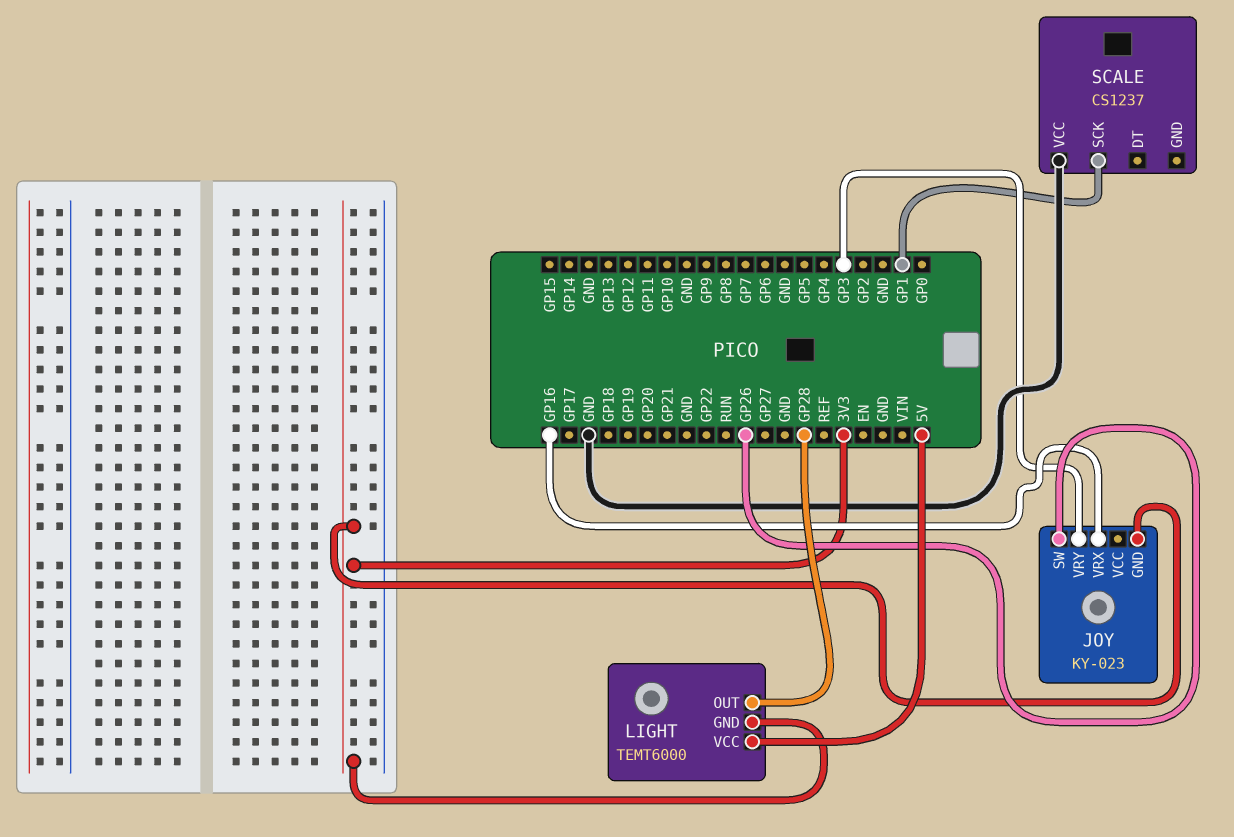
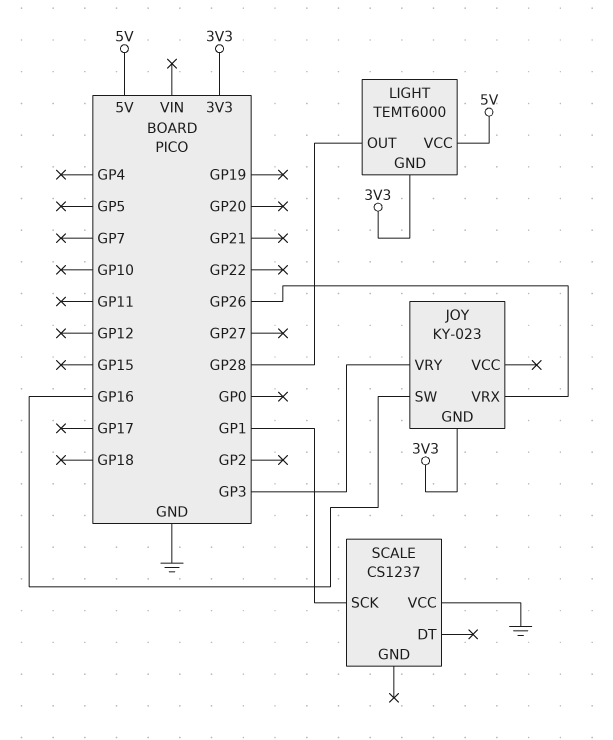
JOY pin SW: GP26 -> GP16
JOY pin VRX: GP16 -> GP26

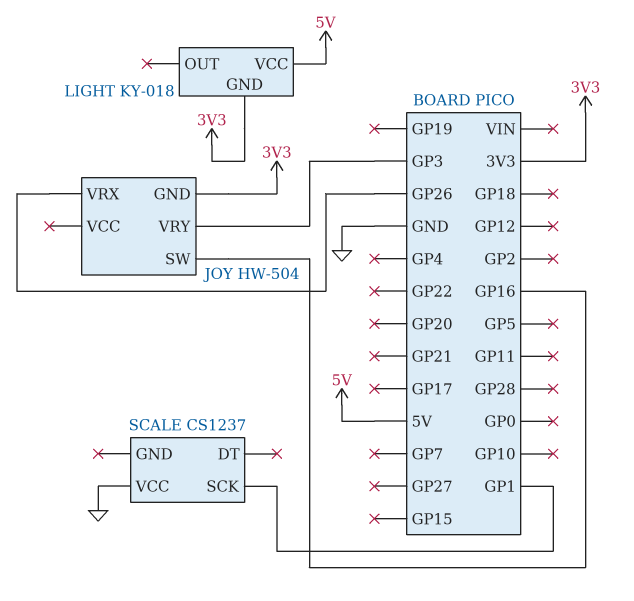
JOY: KY-023 -> HW-504
LIGHT: TEMT6000 -> KY-018
LIGHT pin OUT: GP28 -> none

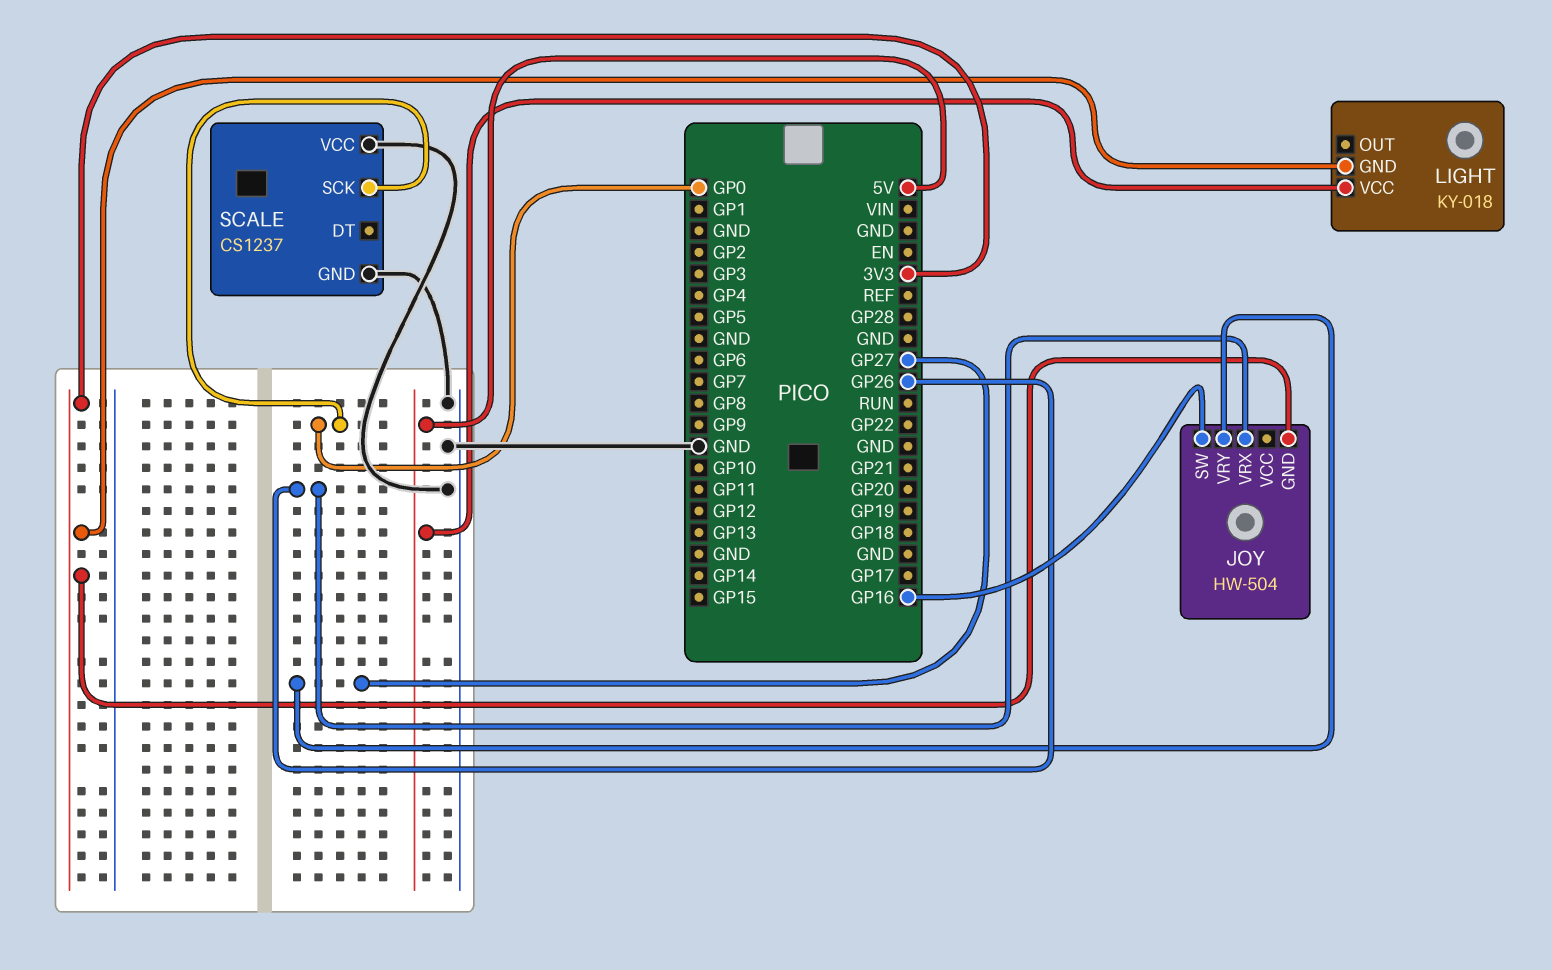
JOY pin VRY: GP3 -> GP27
SCALE pin GND: none -> GND
SCALE pin SCK: GP1 -> GP0

